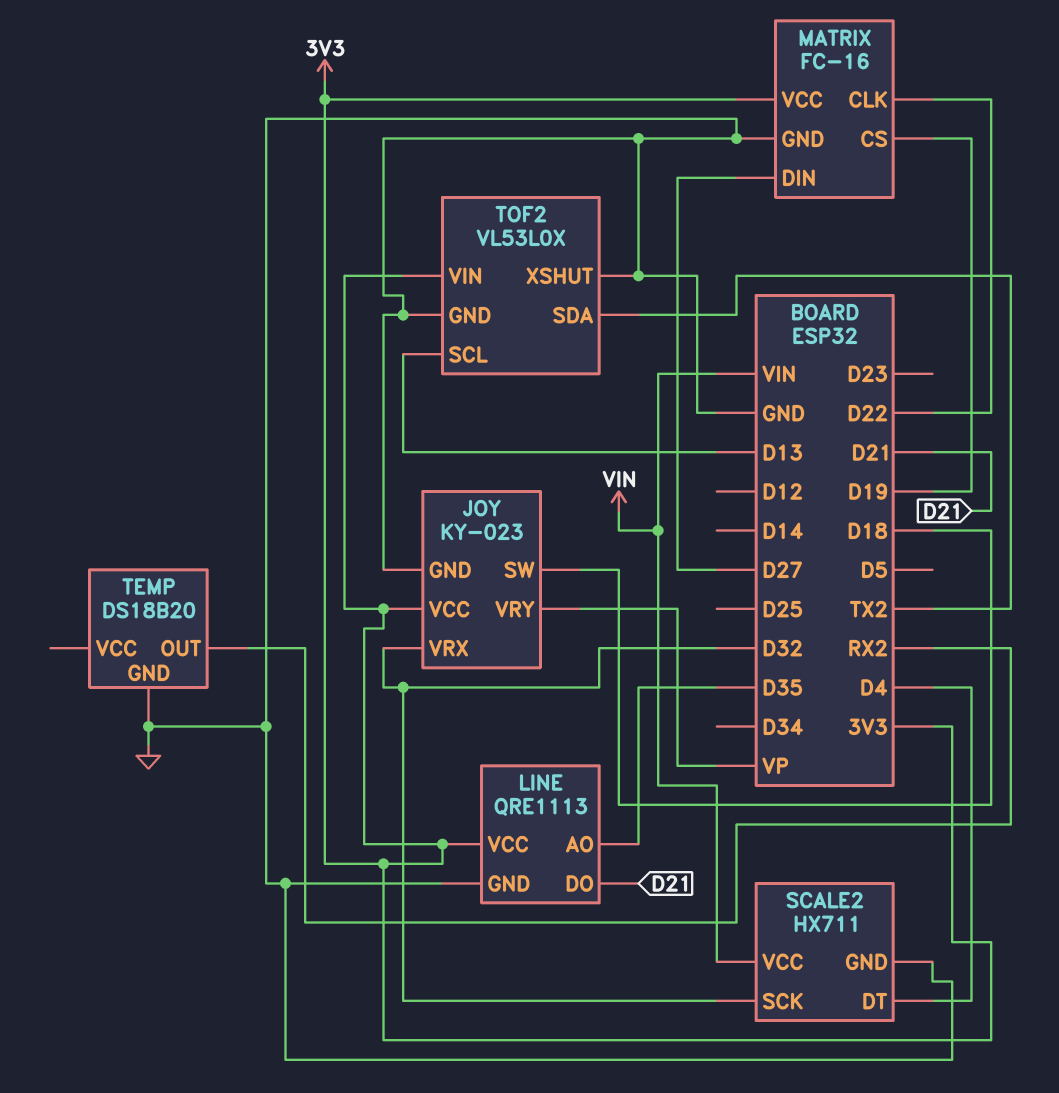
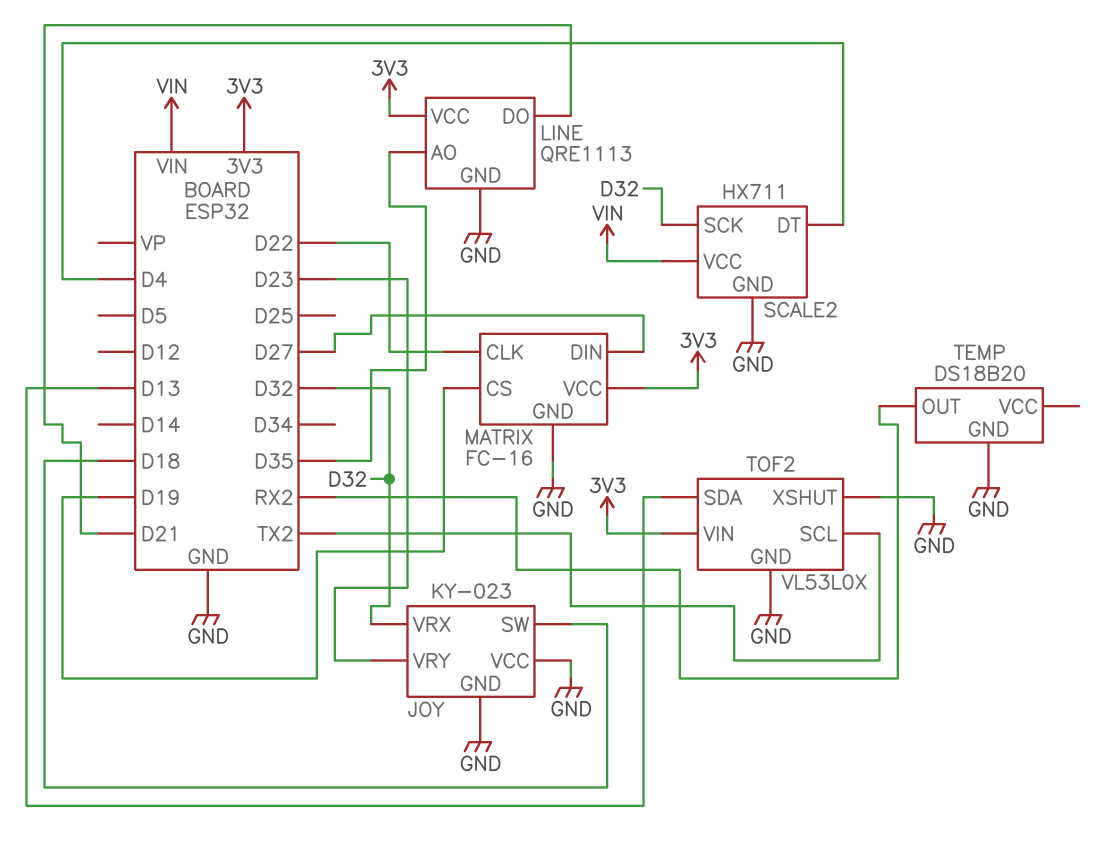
JOY pin VCC: 3V3 -> GND
JOY pin VRY: VP -> D23
TOF2 pin SCL: D13 -> TX2
TOF2 pin SDA: TX2 -> D13

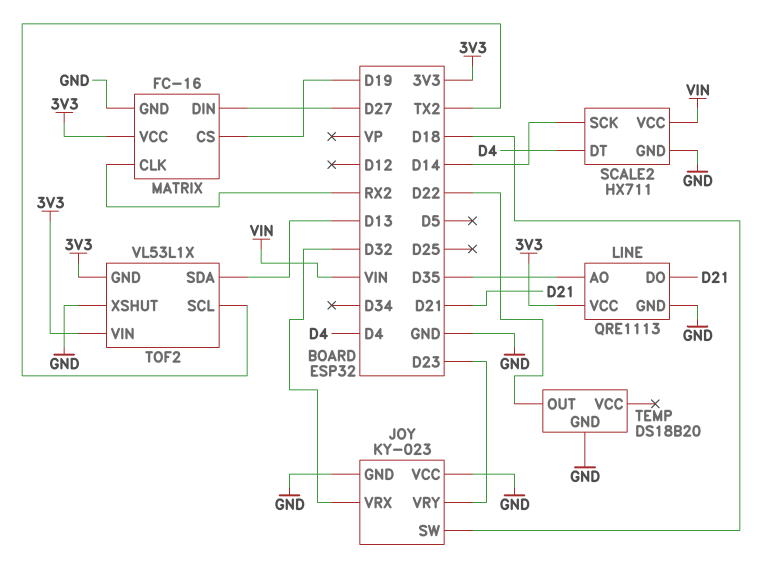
MATRIX pin CLK: D22 -> RX2
SCALE2 pin SCK: D32 -> D14
TEMP pin OUT: RX2 -> D22
TOF2: VL53L0X -> VL53L1X
TOF2 pin GND: GND -> 3V3

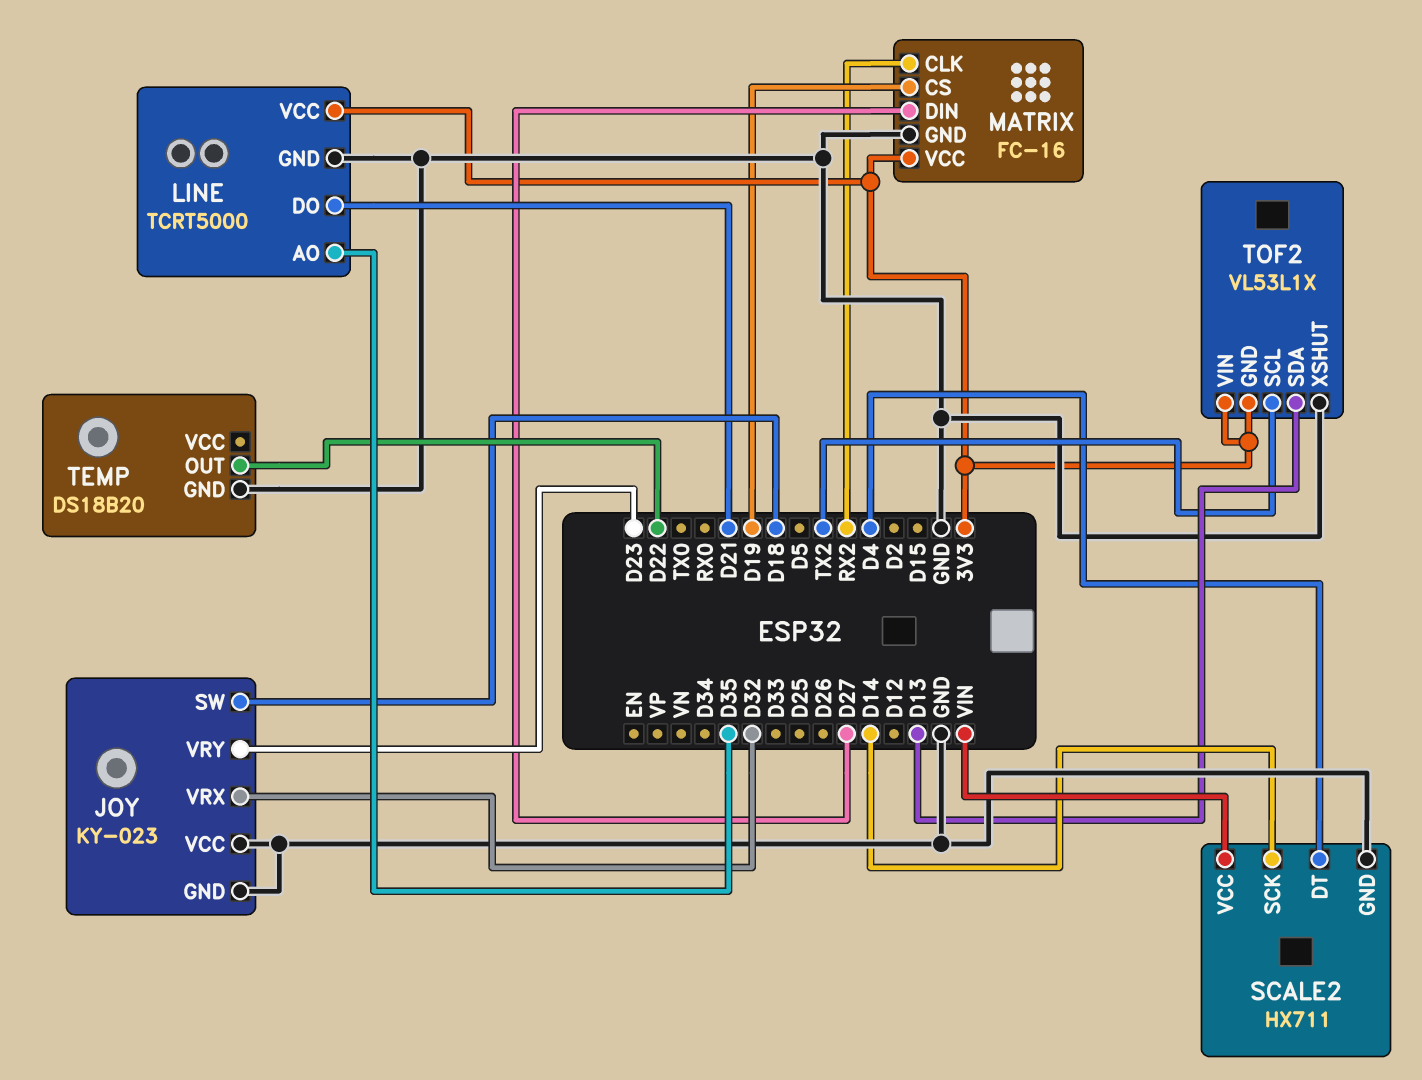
LINE: QRE1113 -> TCRT5000

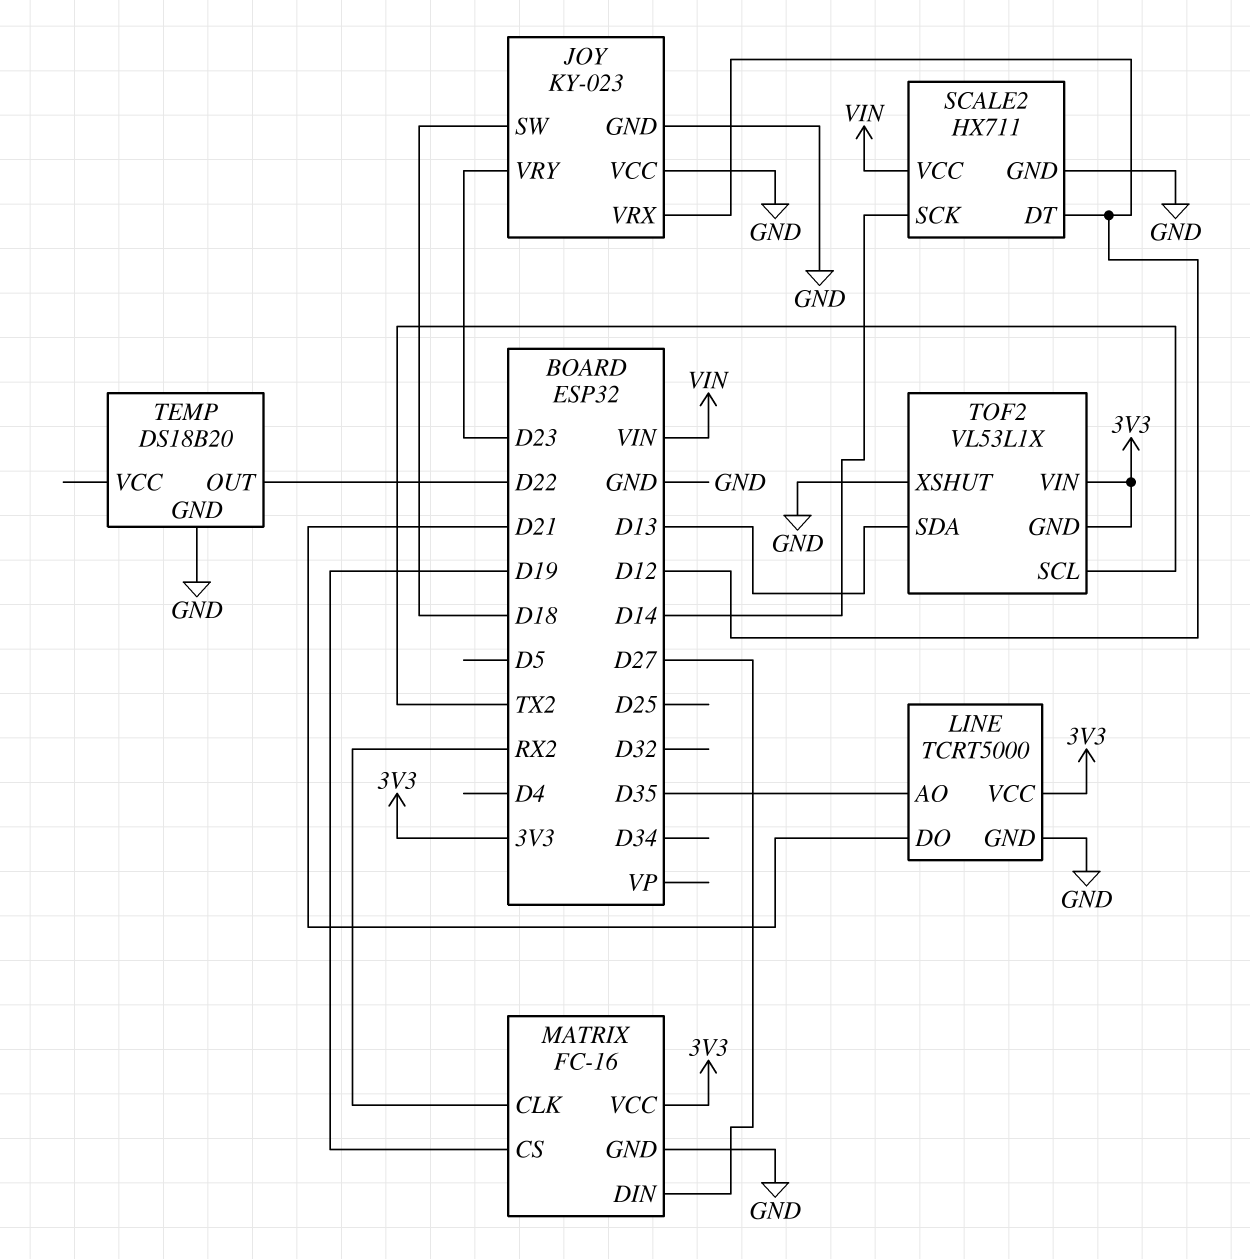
JOY pin VRX: D32 -> D12
SCALE2 pin DT: D4 -> D12

